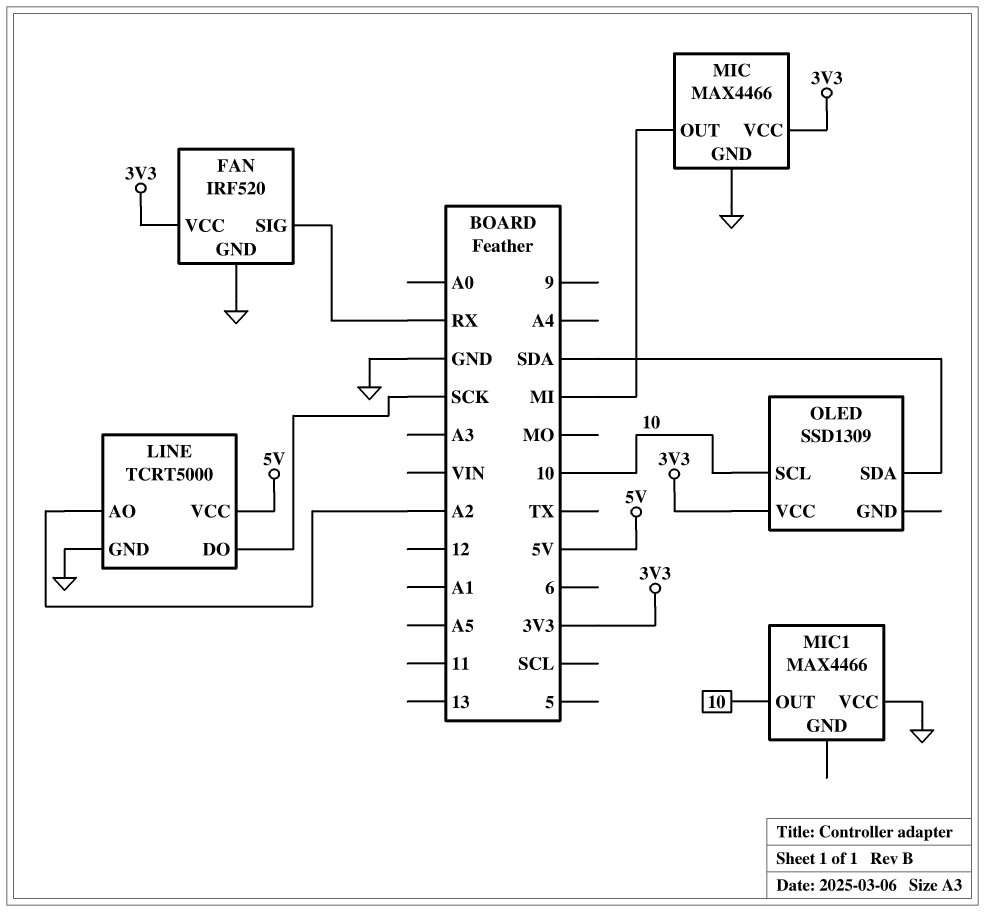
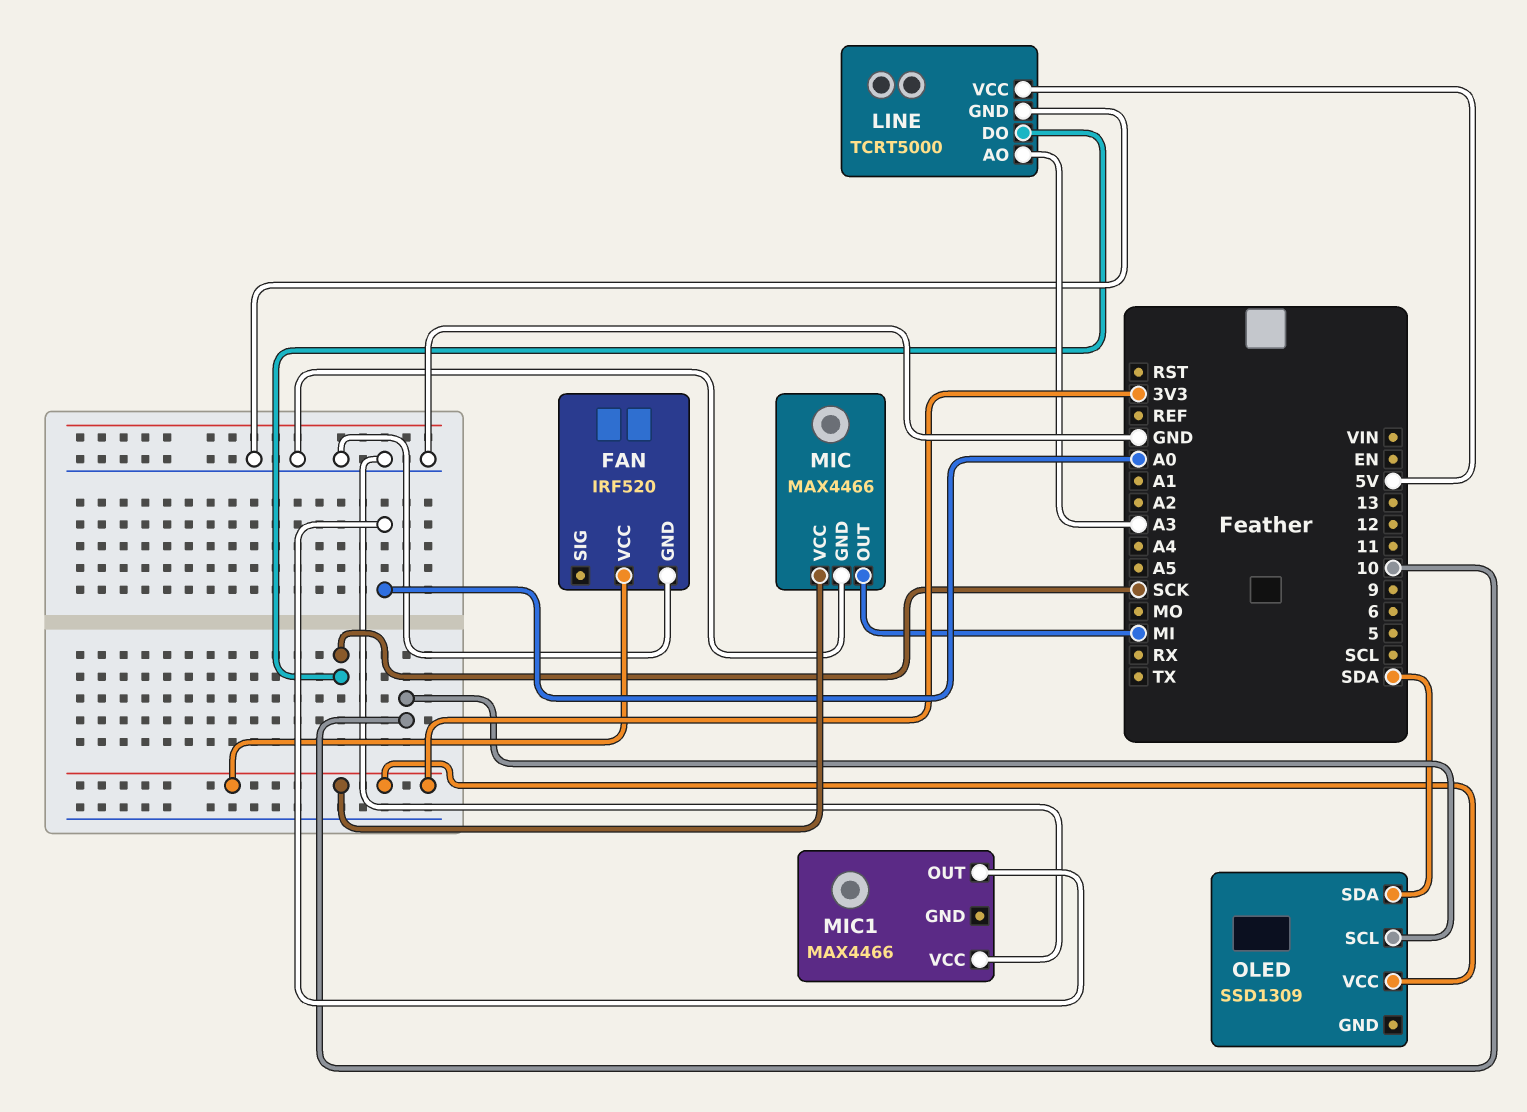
FAN pin SIG: RX -> none
LINE pin AO: A2 -> A3
MIC1 pin OUT: 10 -> A0

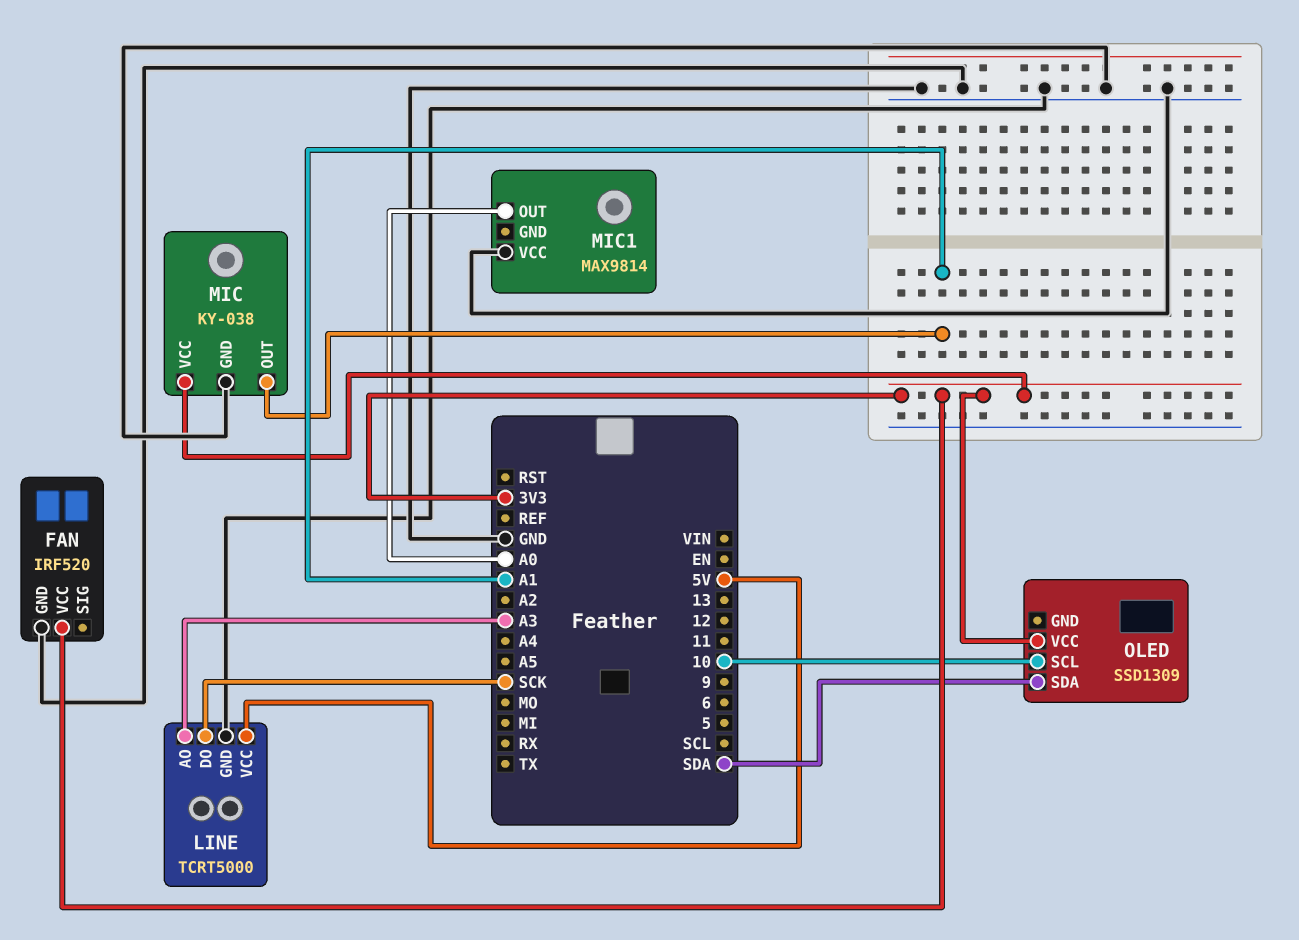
MIC: MAX4466 -> KY-038
MIC pin OUT: MI -> A1
MIC1: MAX4466 -> MAX9814

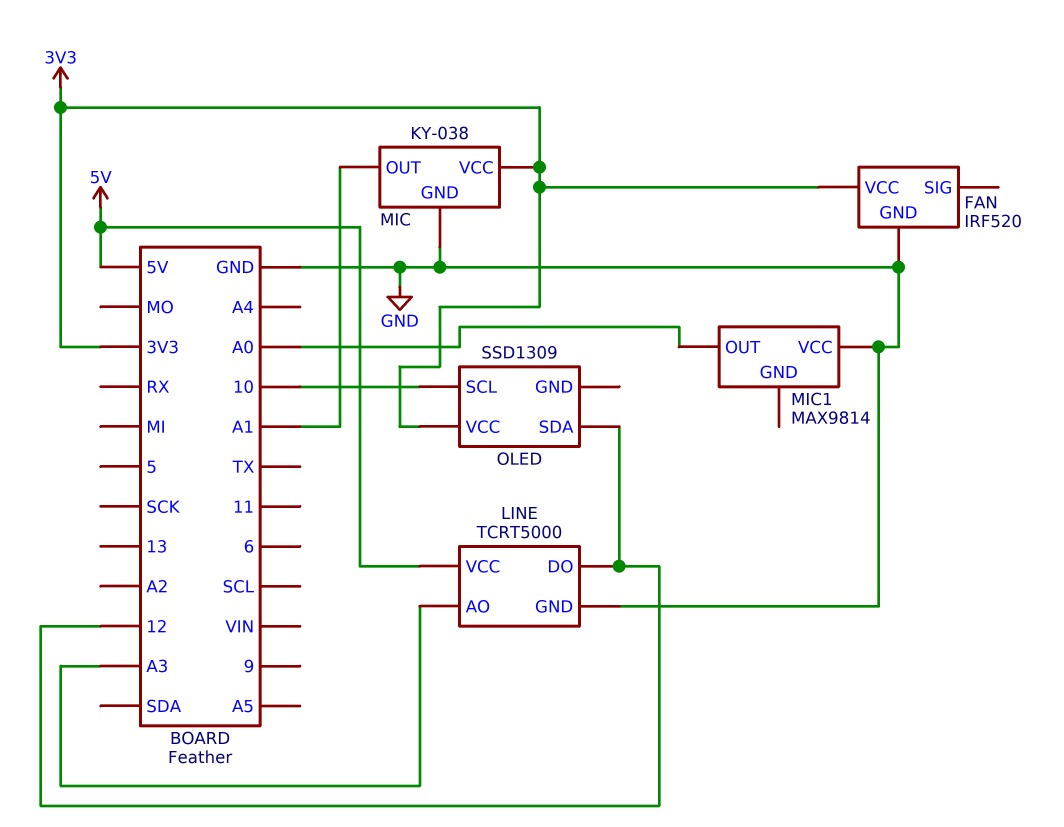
LINE pin DO: SCK -> 12
OLED pin SDA: SDA -> 12

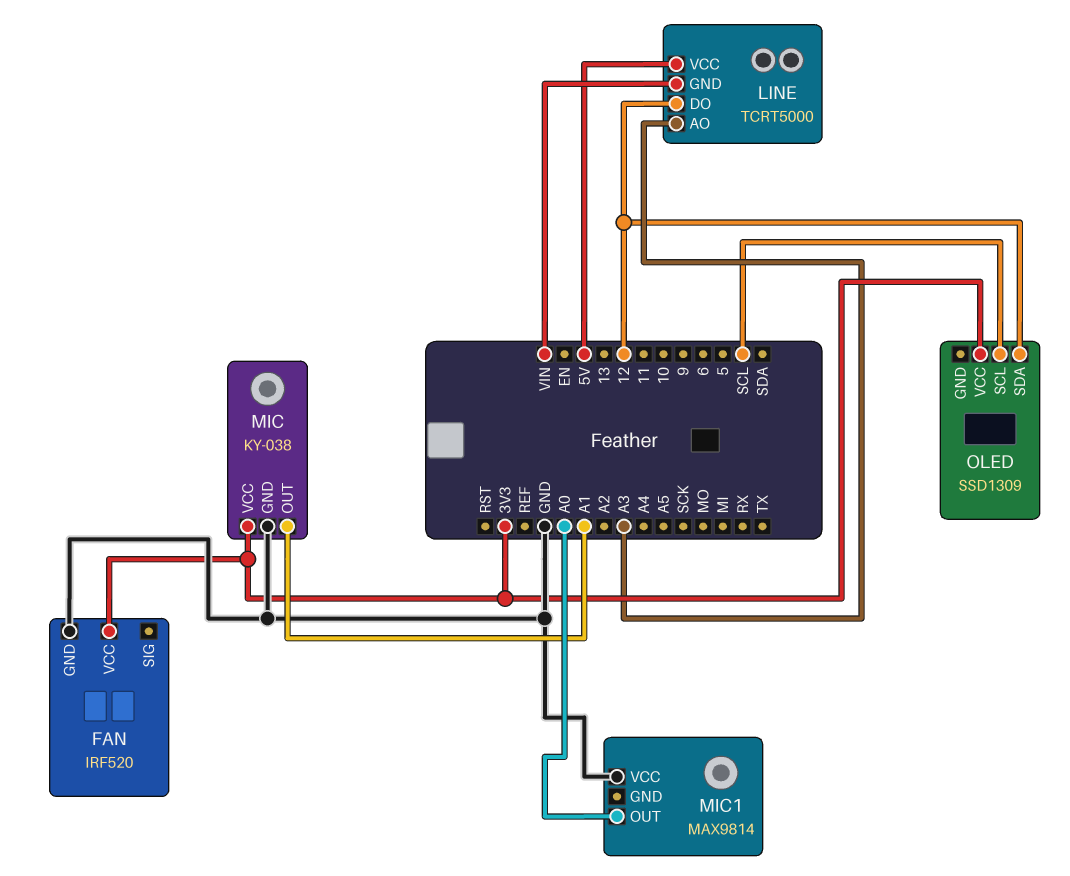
LINE pin GND: GND -> VIN
OLED pin SCL: 10 -> SCL

